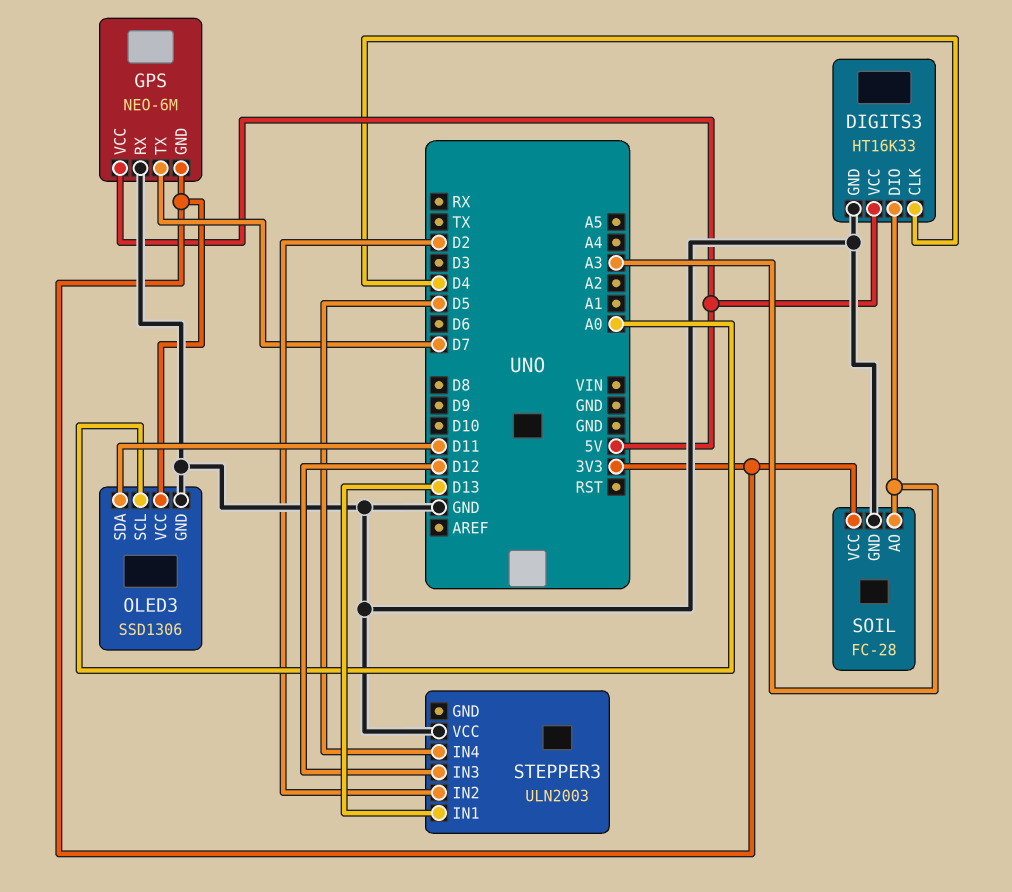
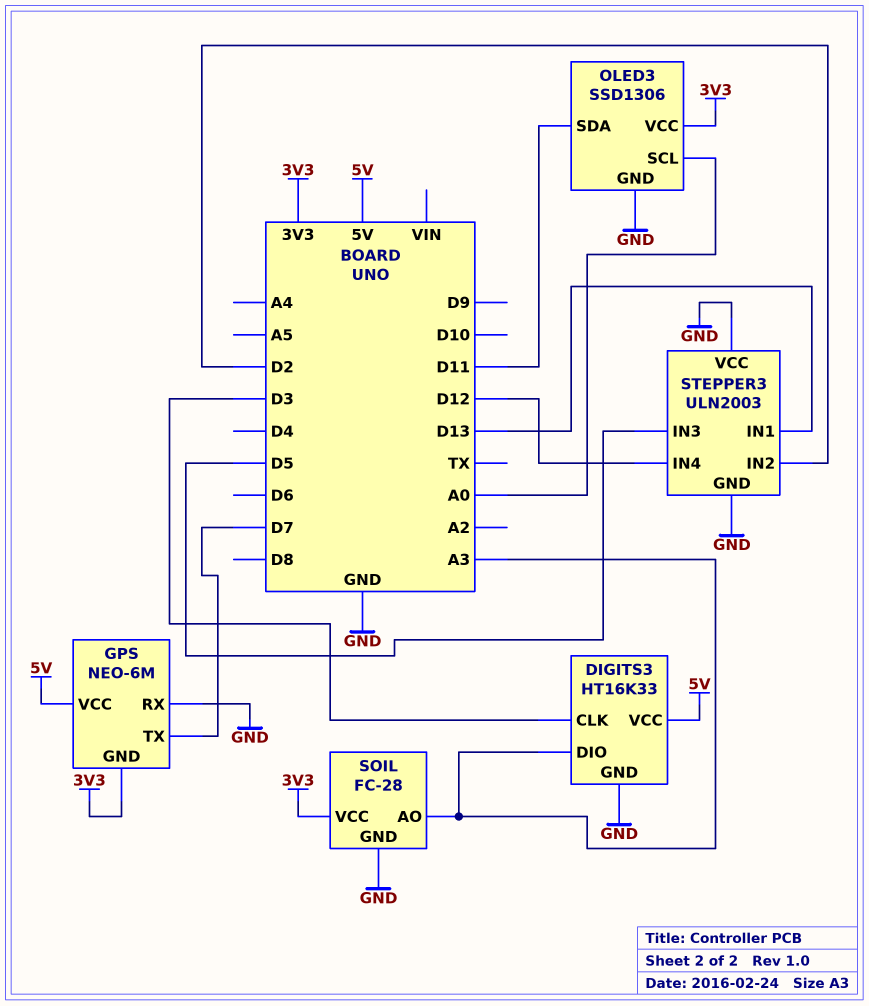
DIGITS3 pin CLK: D4 -> D3
STEPPER3 pin GND: none -> GND
STEPPER3 pin IN3: D12 -> D5
STEPPER3 pin IN4: D5 -> D12

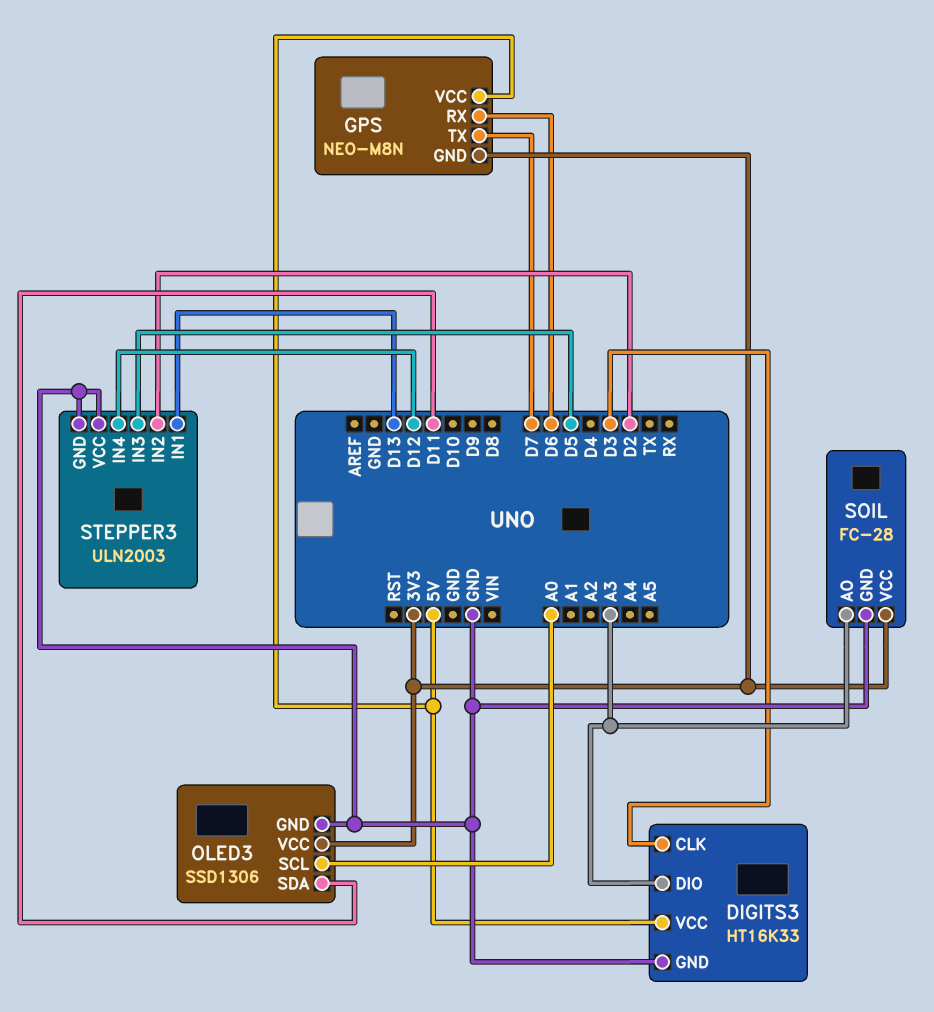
GPS: NEO-6M -> NEO-M8N
GPS pin RX: GND -> D6

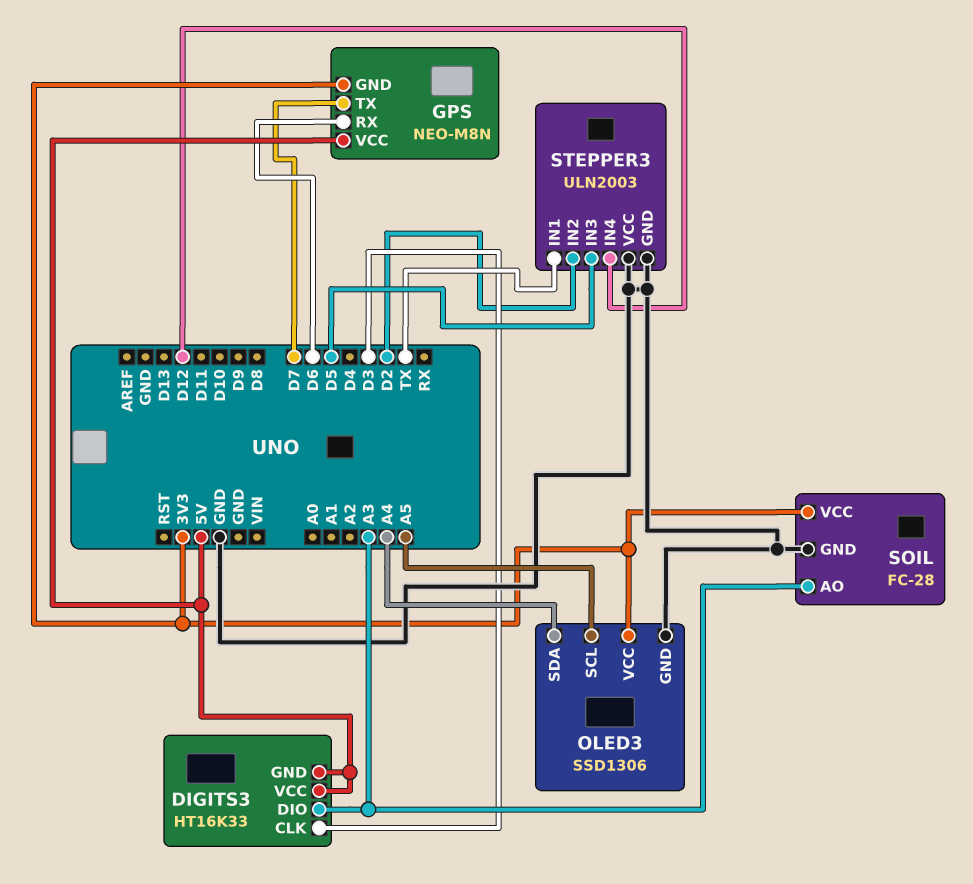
DIGITS3 pin GND: GND -> 5V
OLED3 pin SCL: A0 -> A5
OLED3 pin SDA: D11 -> A4
STEPPER3 pin IN1: D13 -> TX

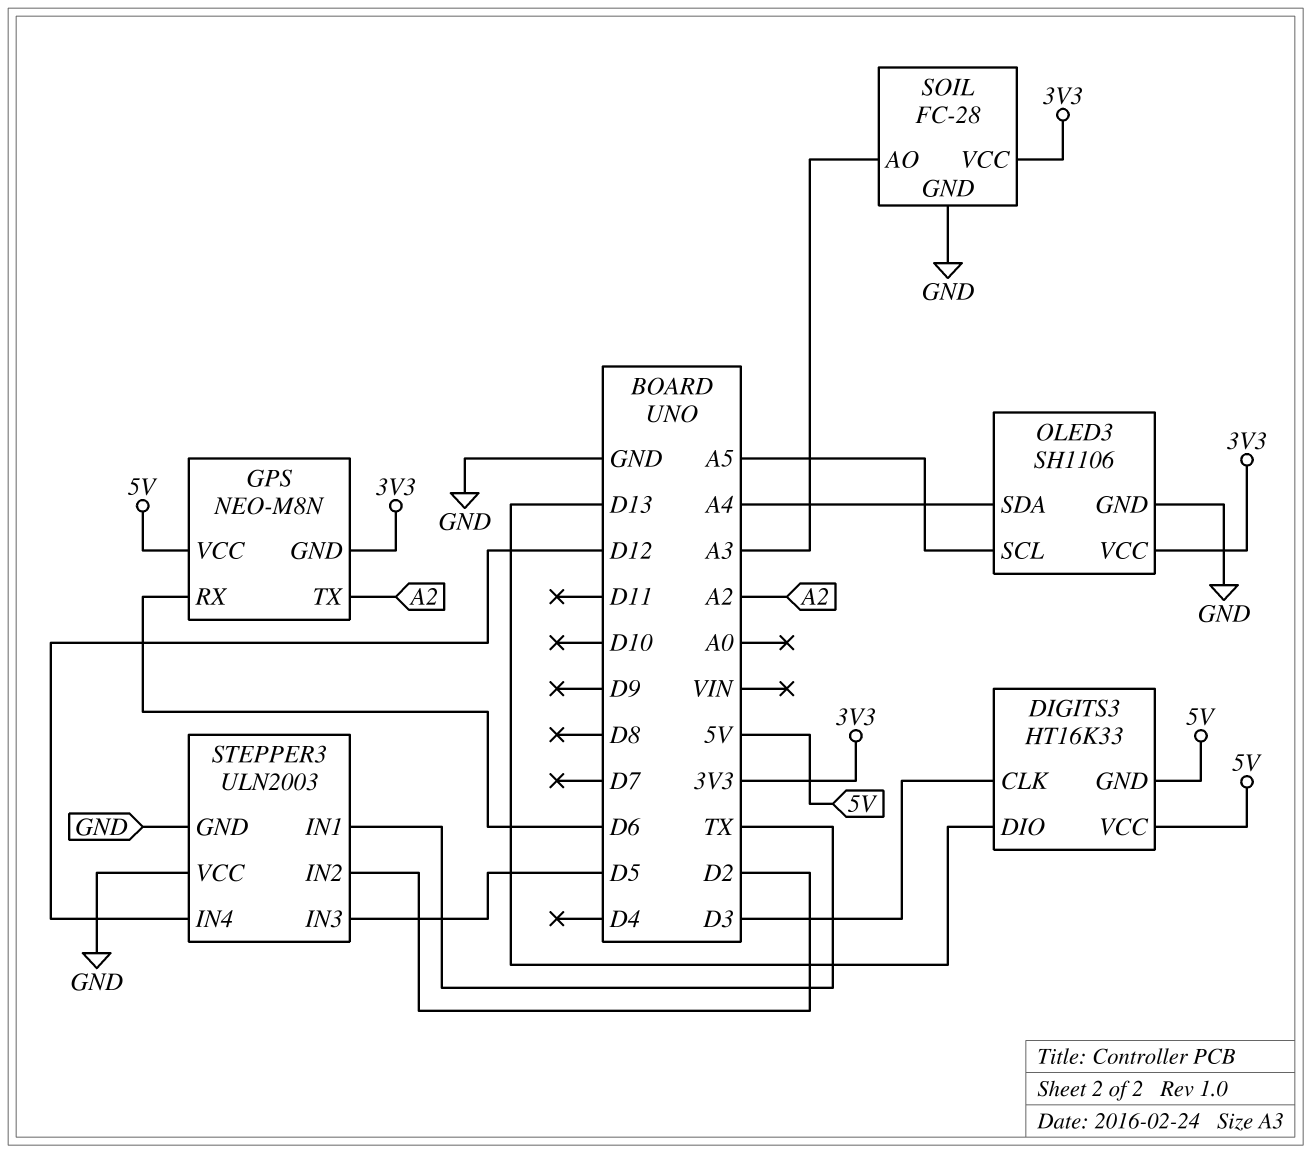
DIGITS3 pin DIO: A3 -> D13
GPS pin TX: D7 -> A2
OLED3: SSD1306 -> SH1106

